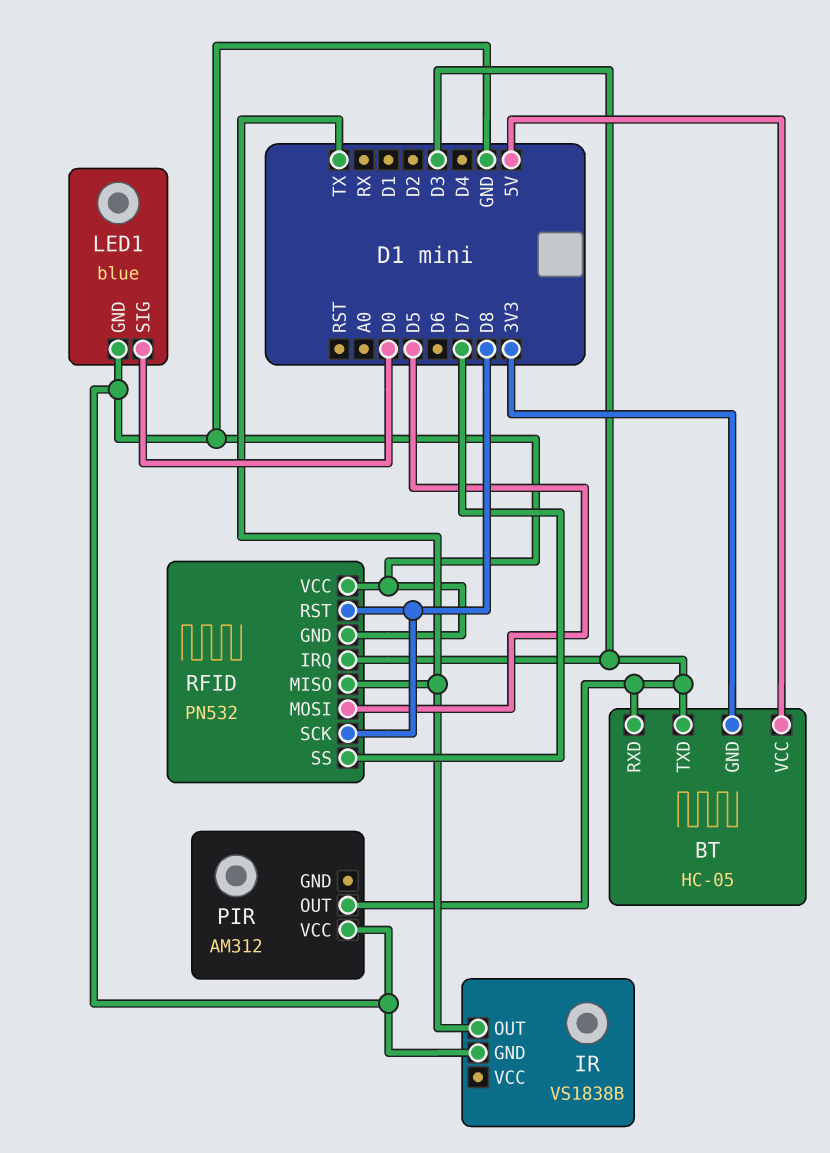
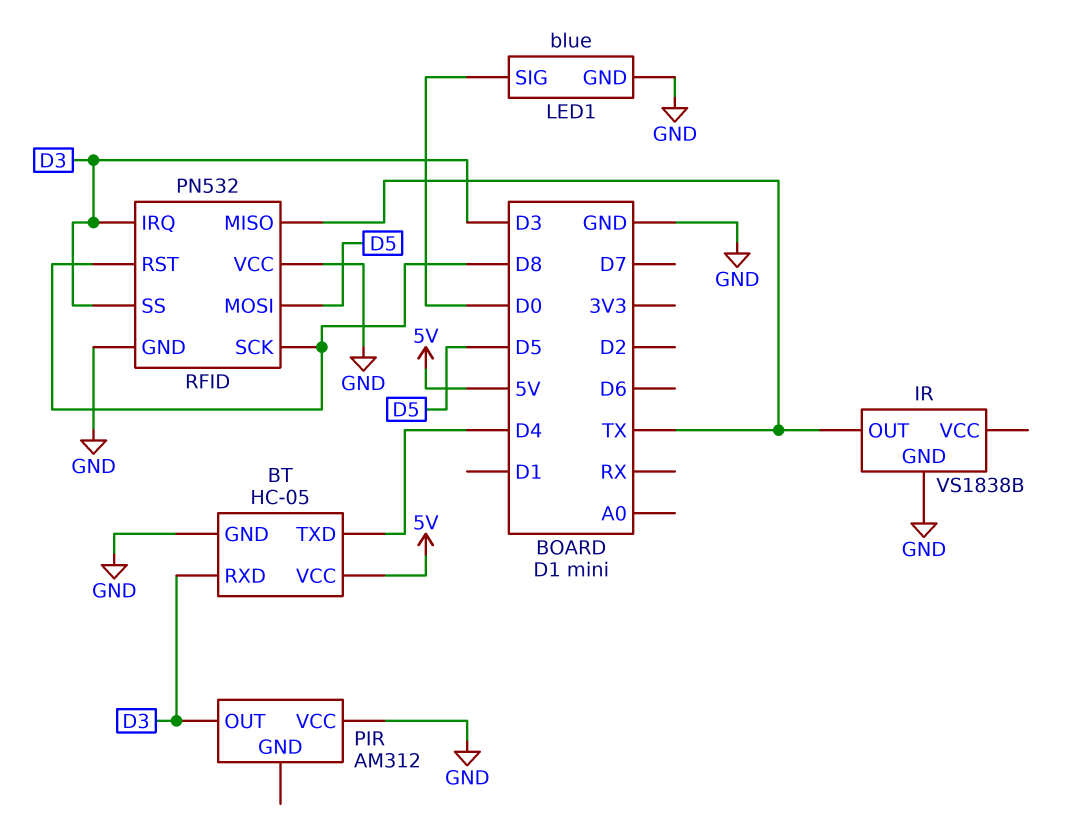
BT pin GND: 3V3 -> GND
BT pin TXD: D3 -> D4
RFID pin SS: D7 -> D3

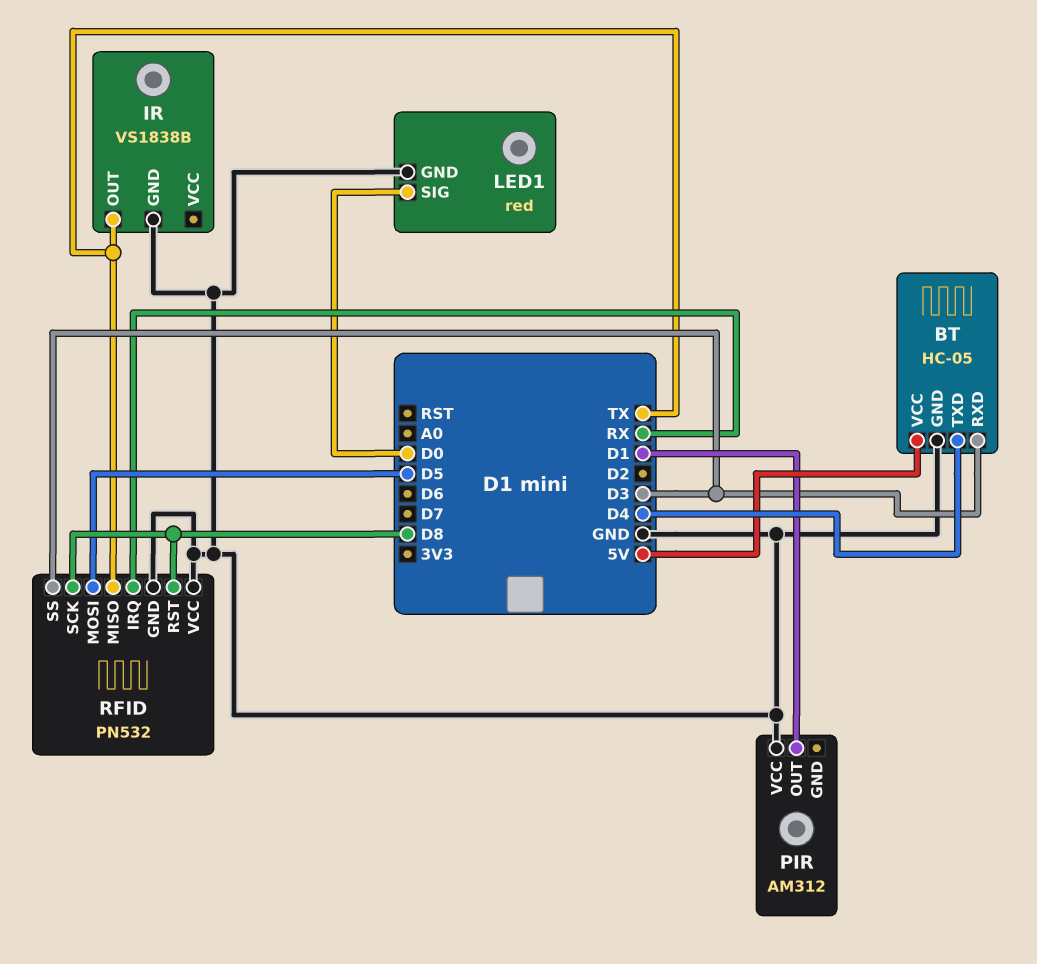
LED1: blue -> red
PIR pin OUT: D3 -> D1
RFID pin IRQ: D3 -> RX

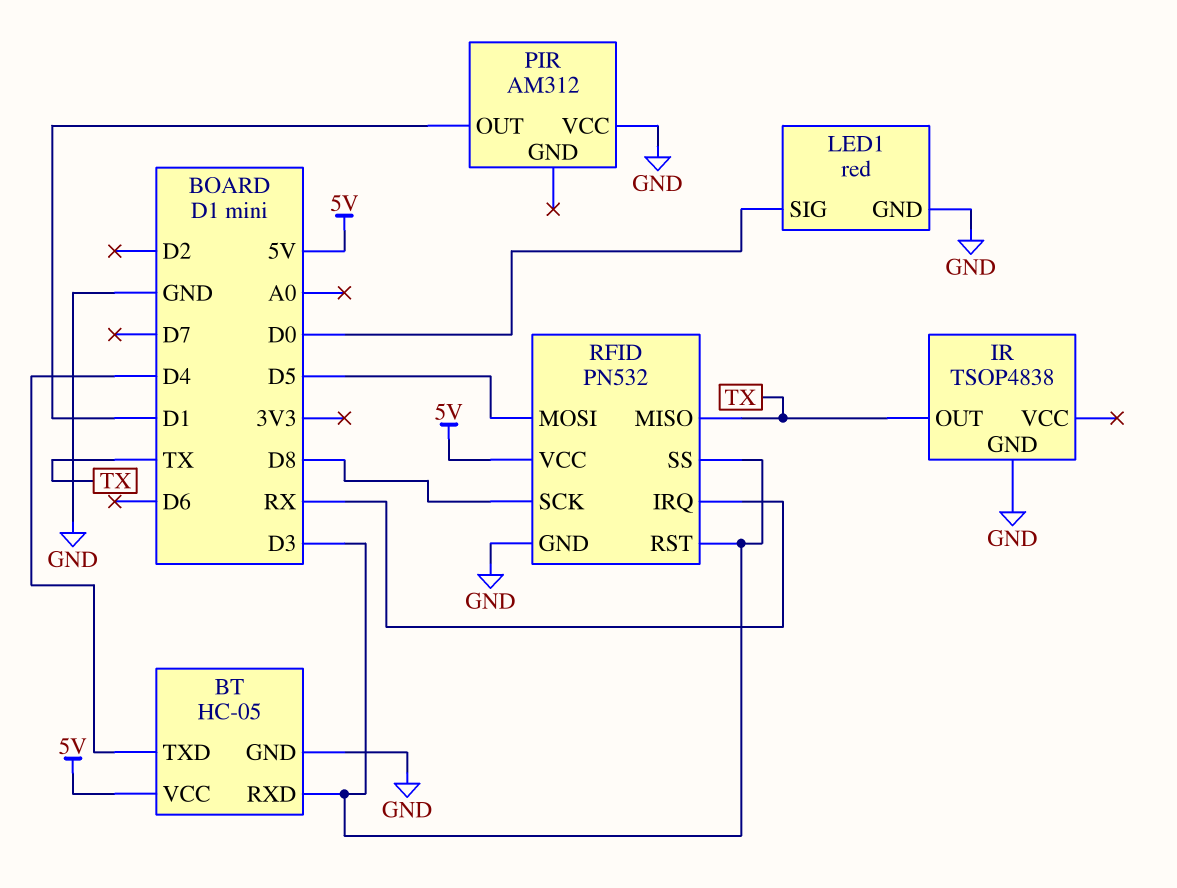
IR: VS1838B -> TSOP4838
RFID pin RST: D8 -> D3
RFID pin VCC: GND -> 5V

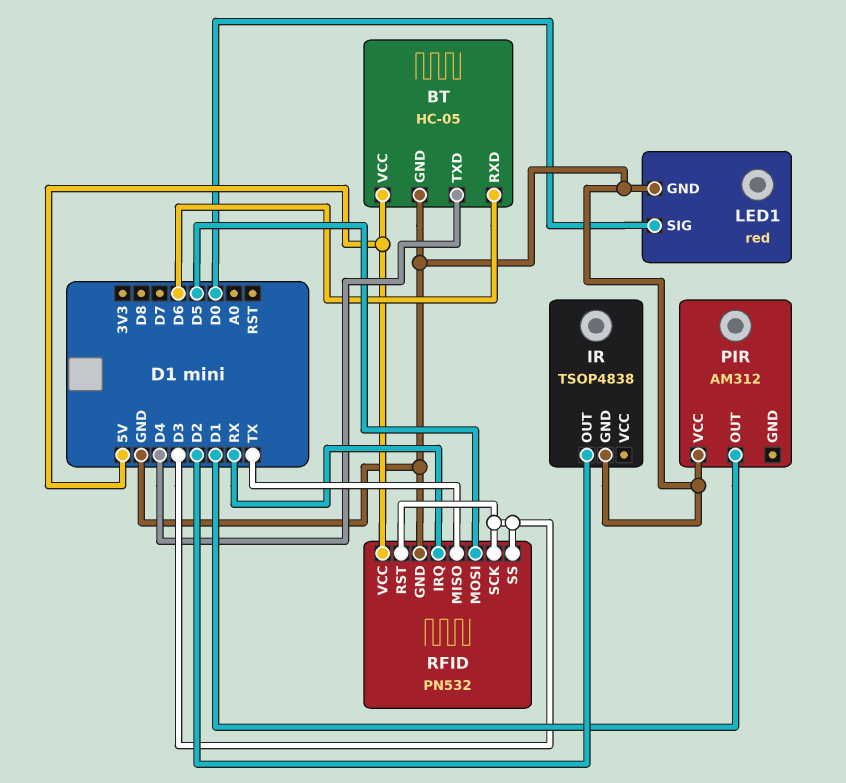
BT pin RXD: D3 -> D6
IR pin OUT: TX -> D2
RFID pin SCK: D8 -> D3

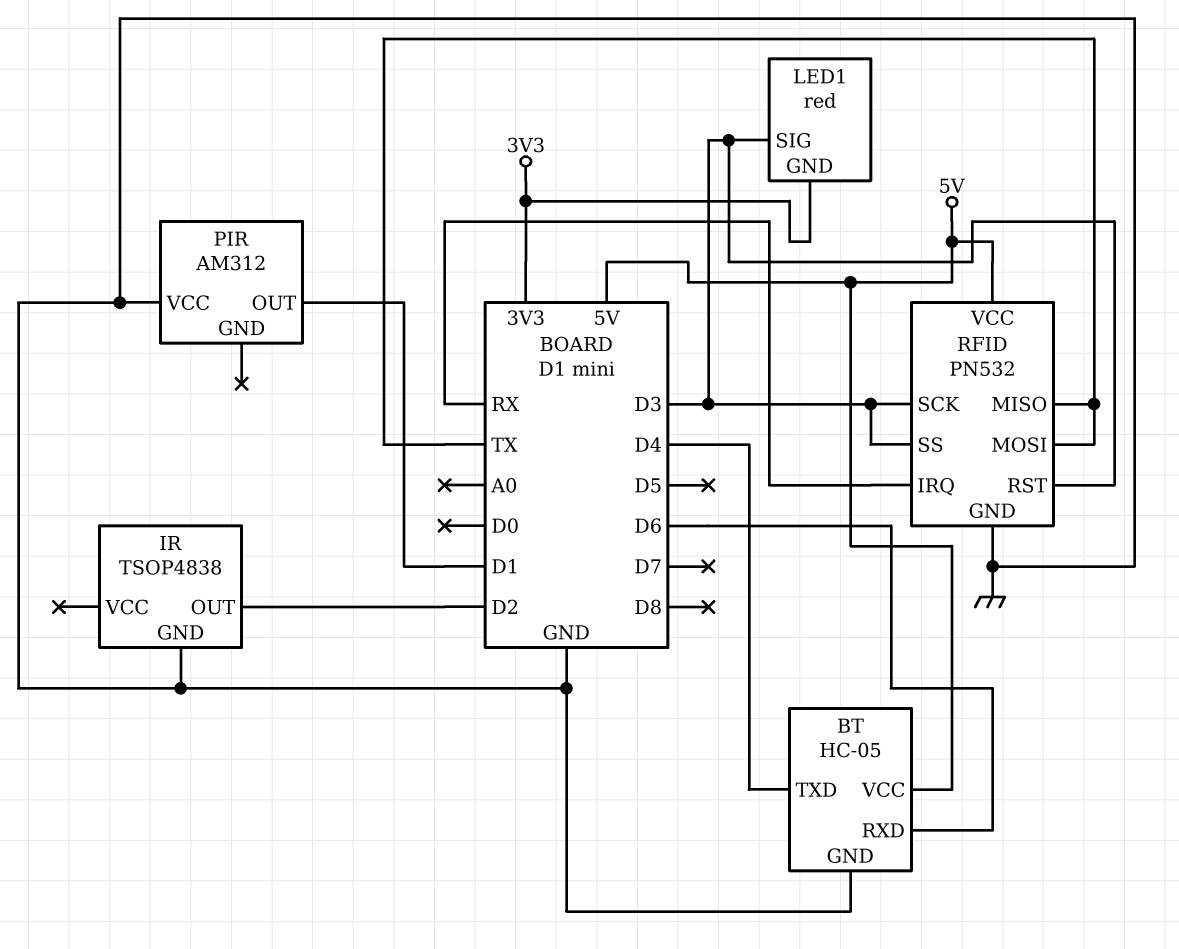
LED1 pin GND: GND -> 3V3
LED1 pin SIG: D0 -> D3
RFID pin MOSI: D5 -> TX

